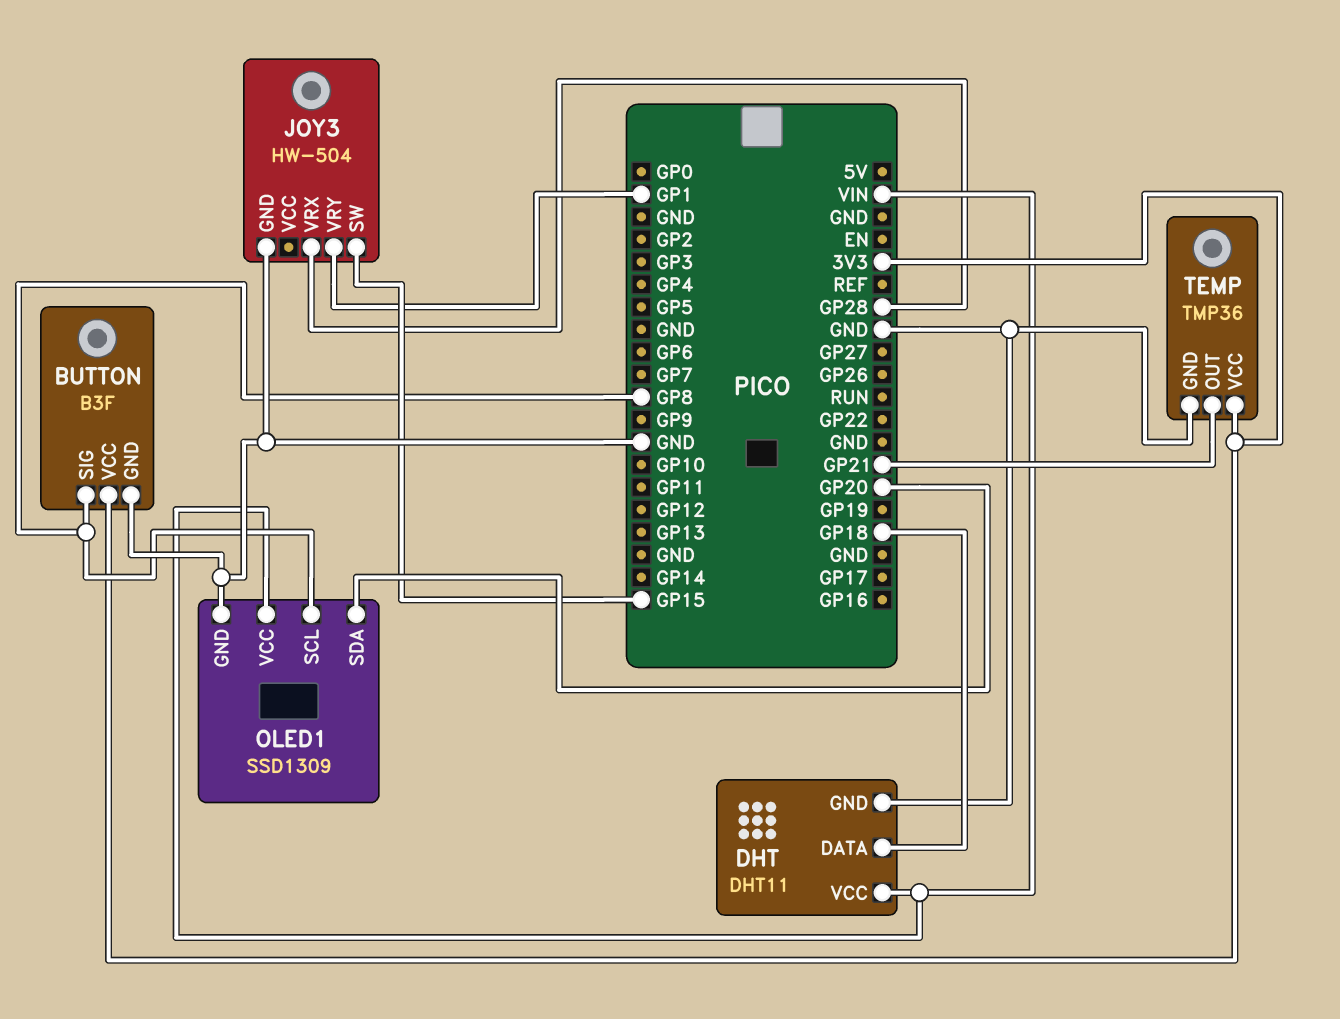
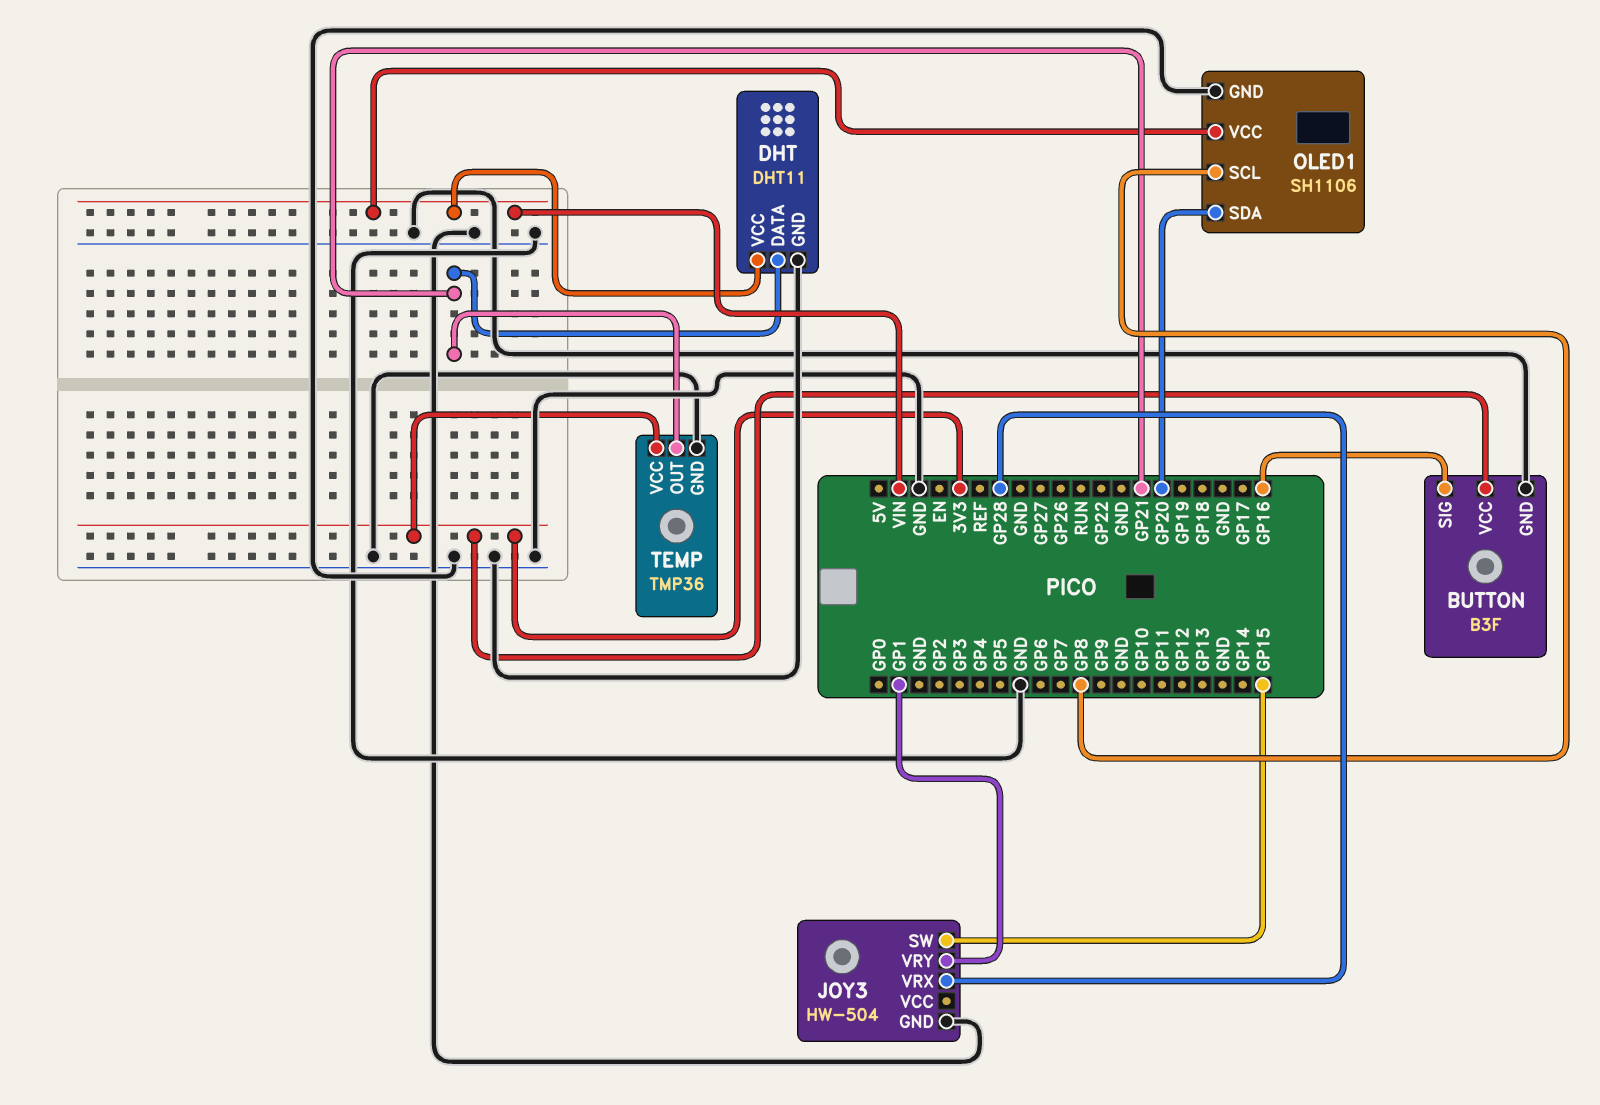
BUTTON pin SIG: GP8 -> GP16
DHT pin DATA: GP18 -> GP21
OLED1: SSD1309 -> SH1106

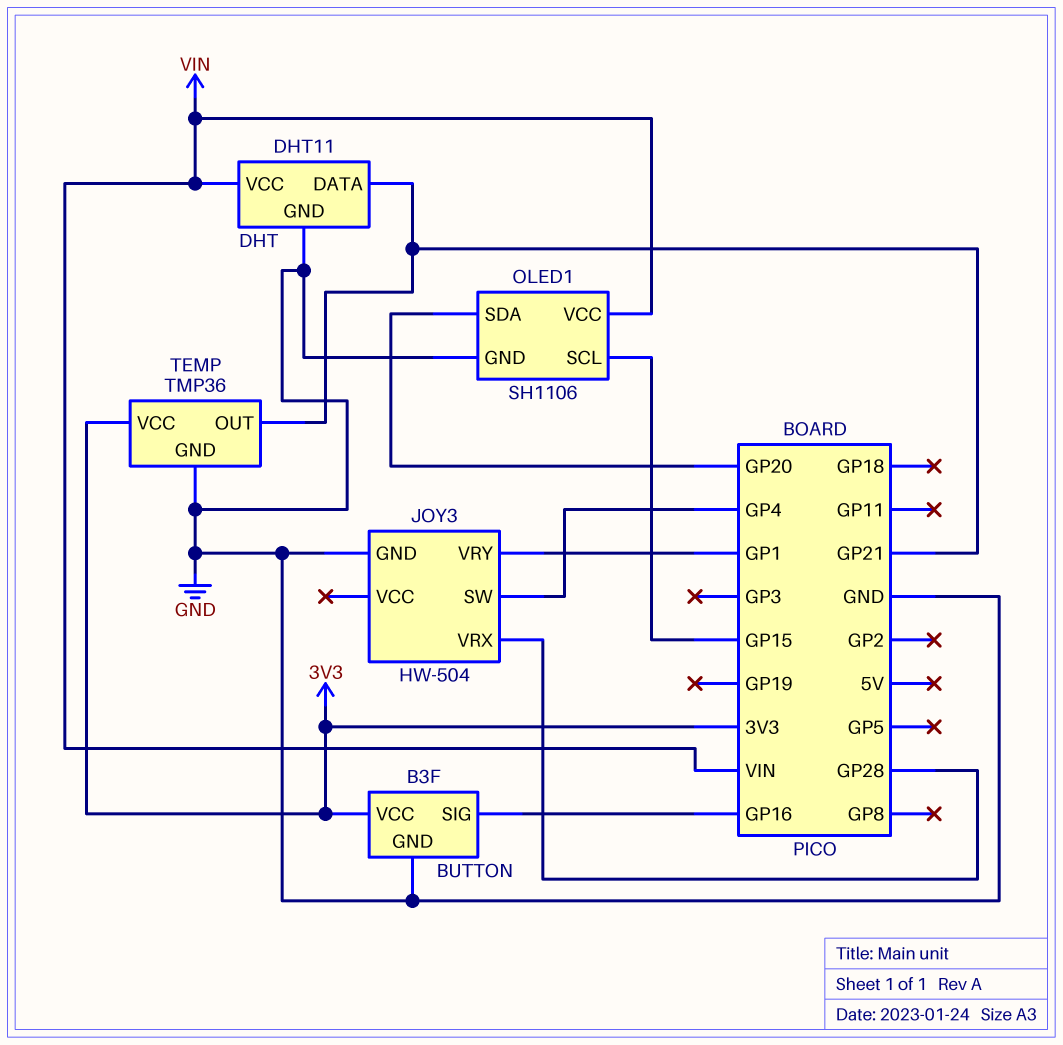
JOY3 pin SW: GP15 -> GP4
OLED1 pin SCL: GP8 -> GP15

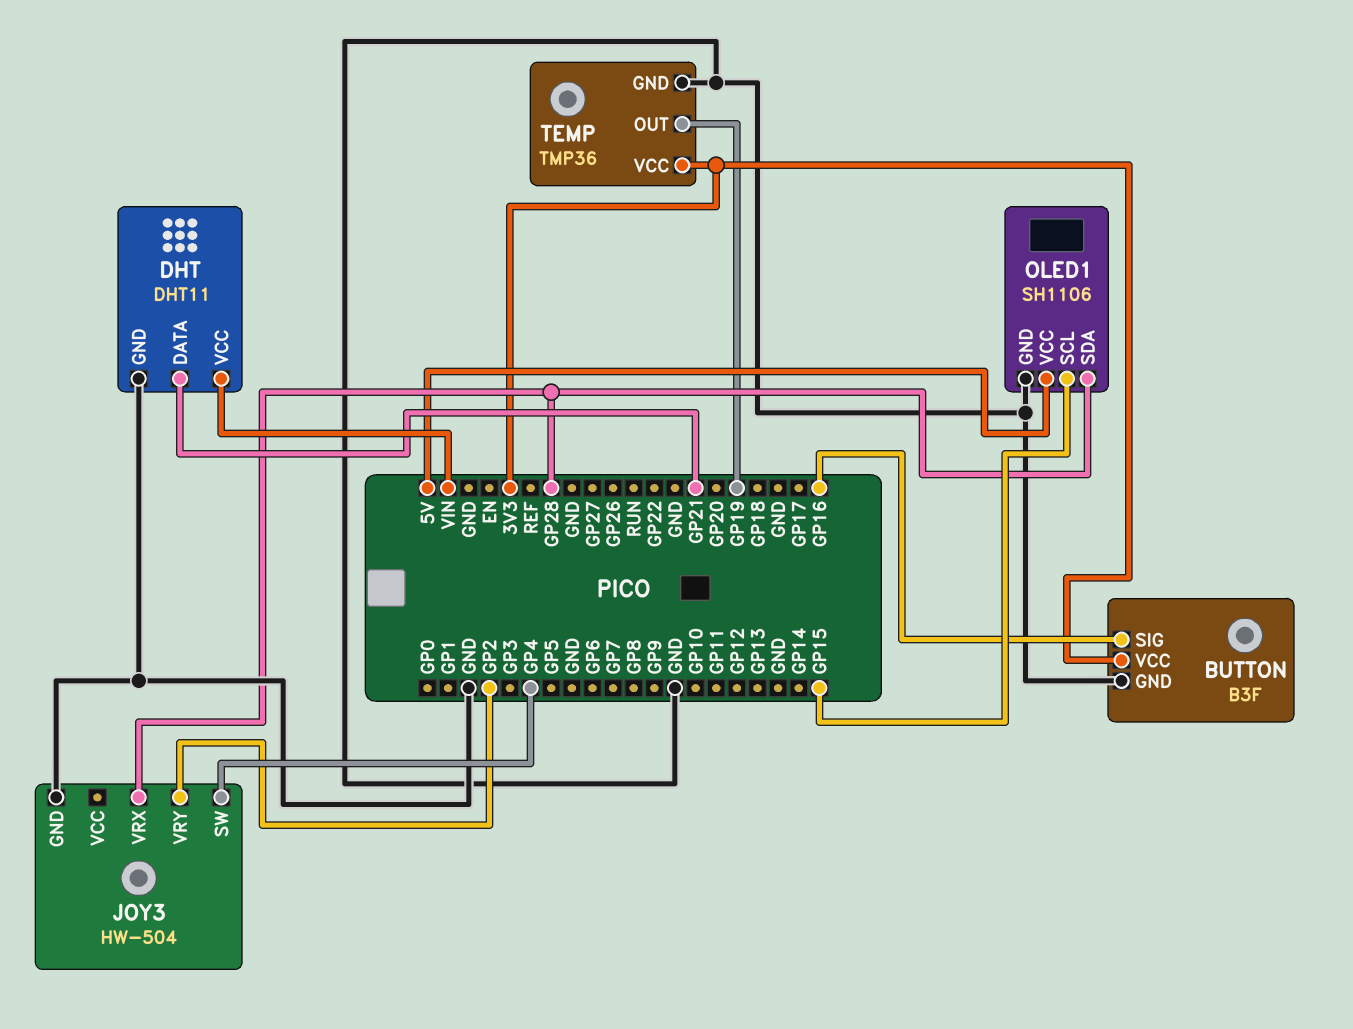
JOY3 pin VRY: GP1 -> GP2
OLED1 pin SDA: GP20 -> GP28
OLED1 pin VCC: VIN -> 5V
TEMP pin OUT: GP21 -> GP19

